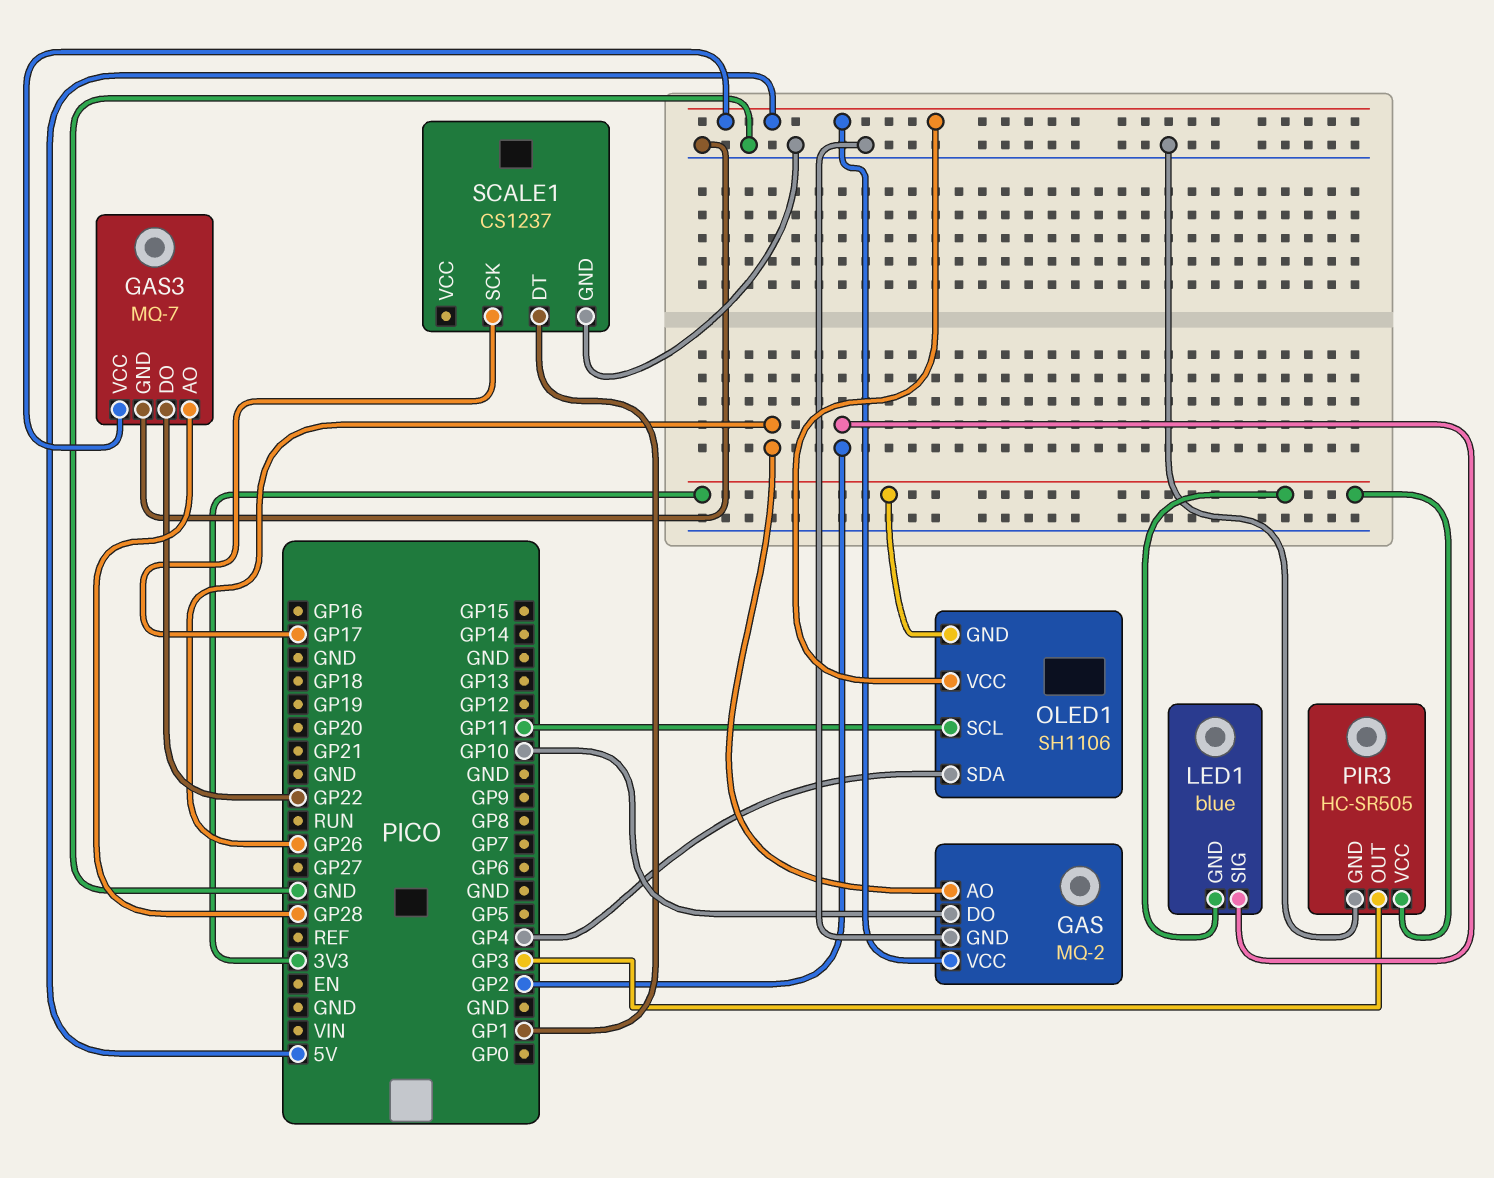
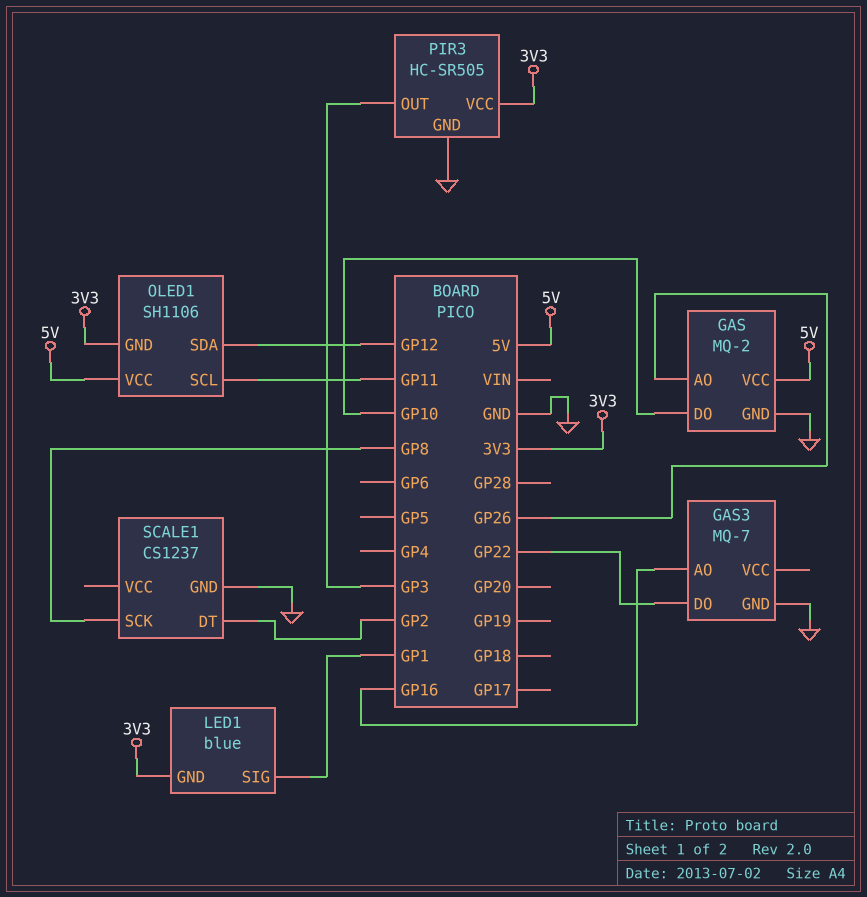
GAS3 pin AO: GP28 -> GP16
GAS3 pin VCC: 5V -> none
LED1 pin SIG: GP2 -> GP1
OLED1 pin SDA: GP4 -> GP12
SCALE1 pin DT: GP1 -> GP2
SCALE1 pin SCK: GP17 -> GP8

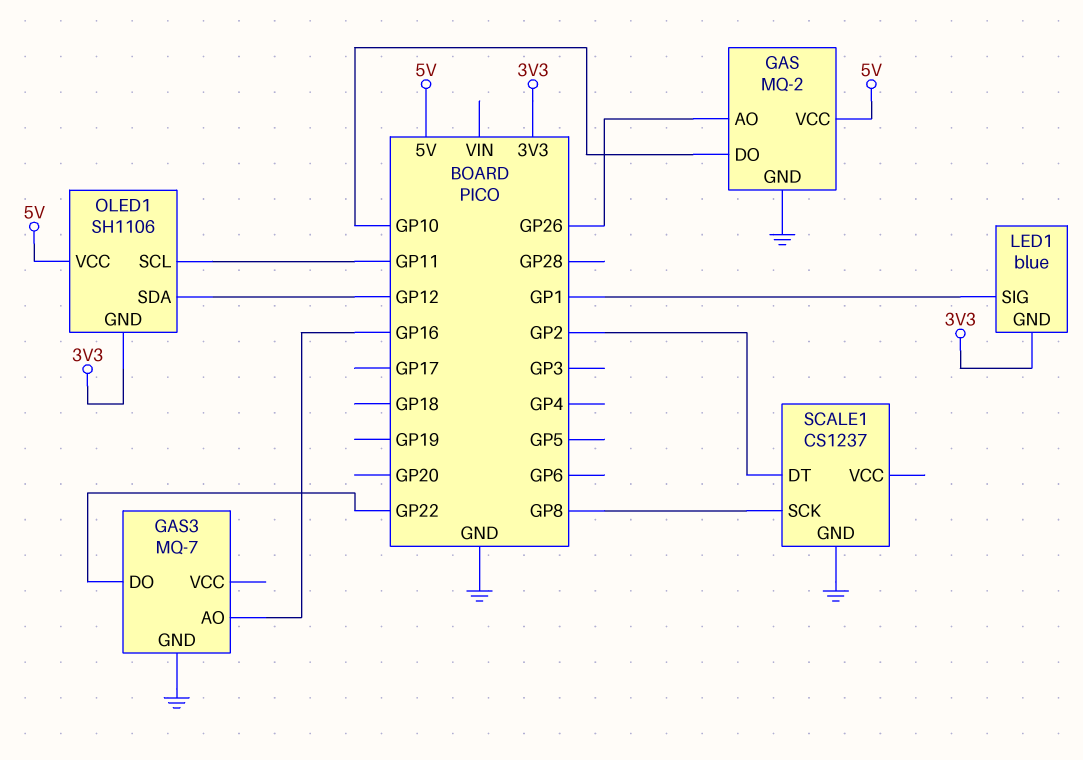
PIR3: HC-SR505 -> none
PIR3 pin GND: GND -> none
PIR3 pin OUT: GP3 -> none
PIR3 pin VCC: 3V3 -> none

